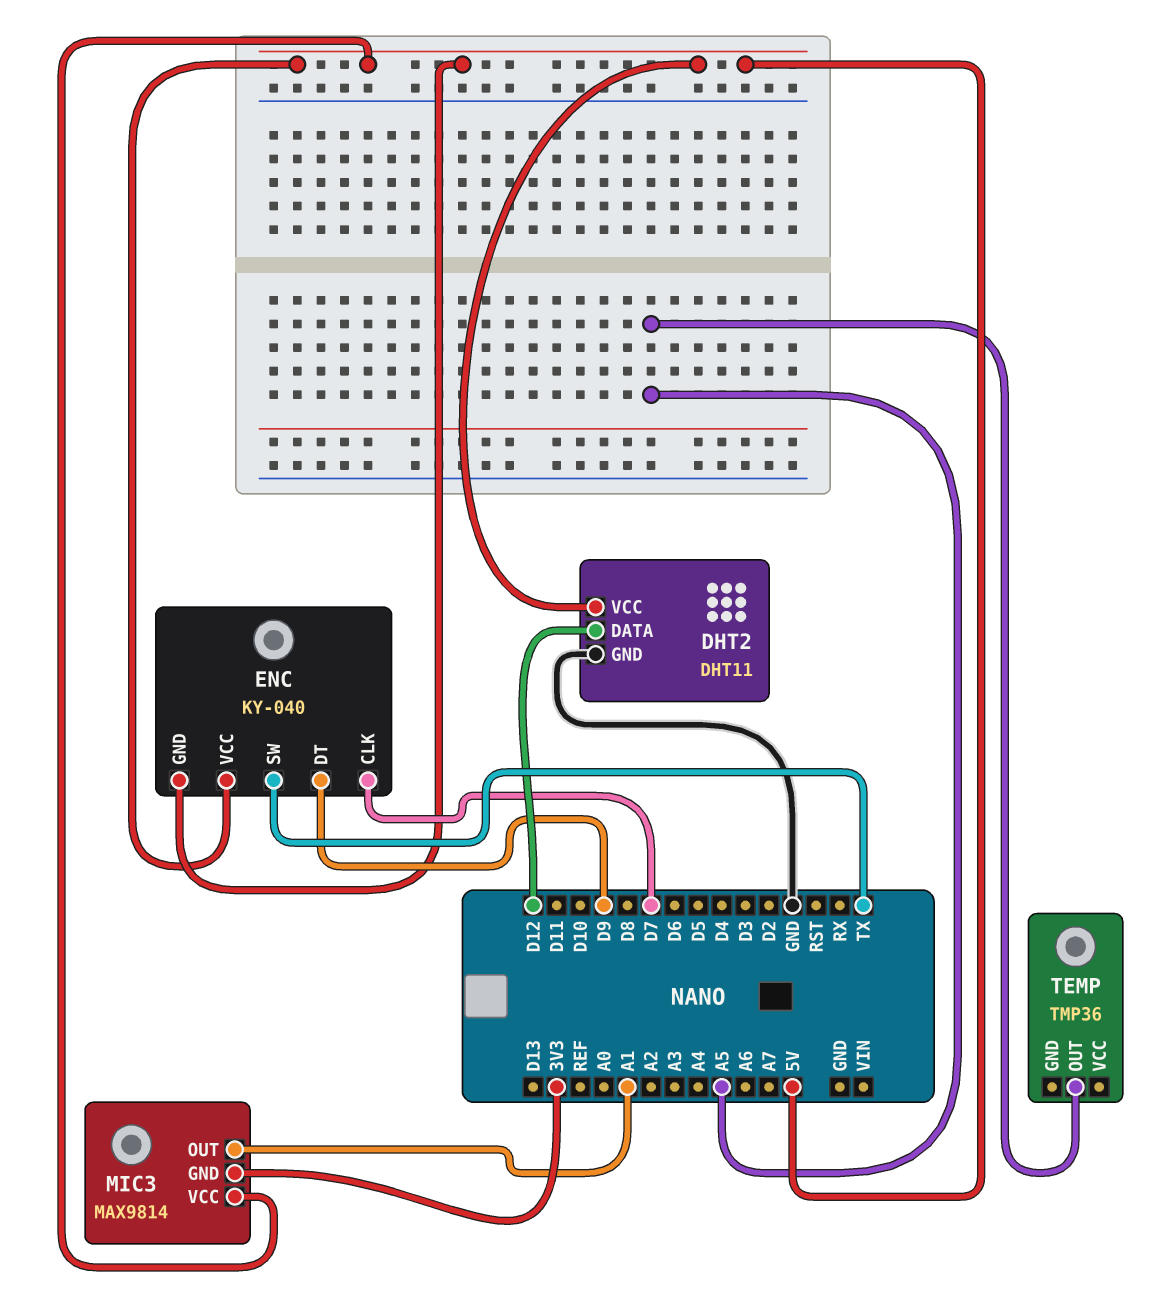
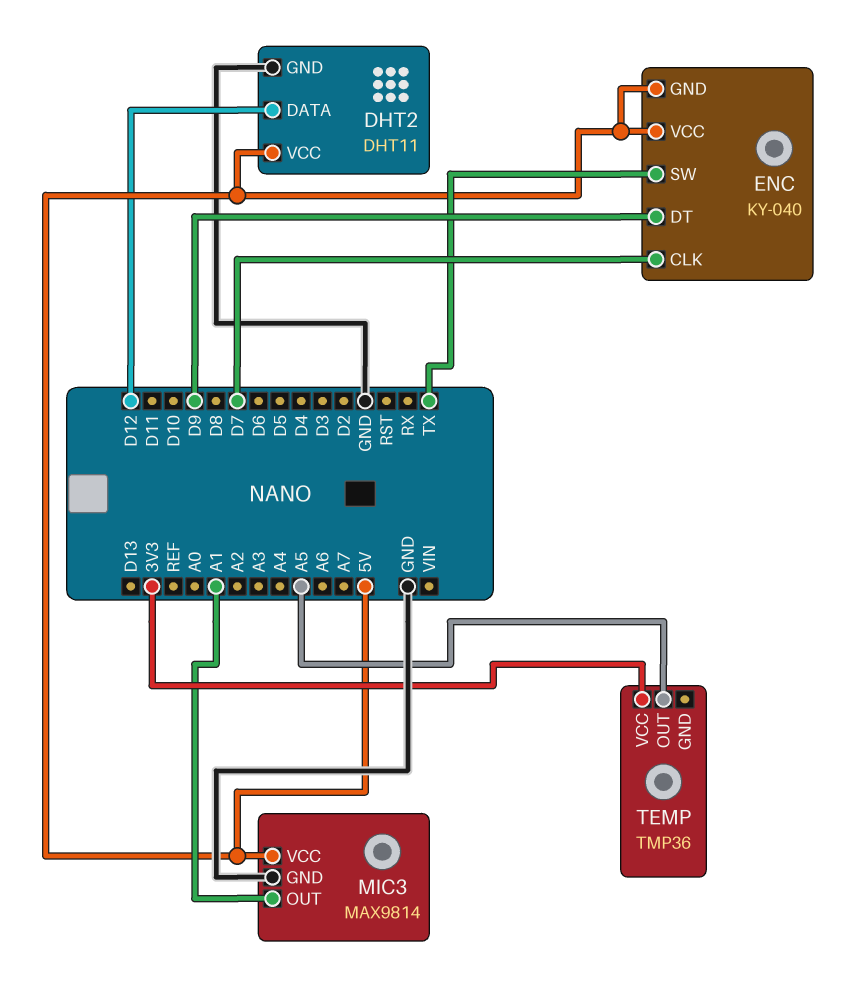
MIC3 pin GND: 3V3 -> GND
TEMP pin VCC: none -> 3V3

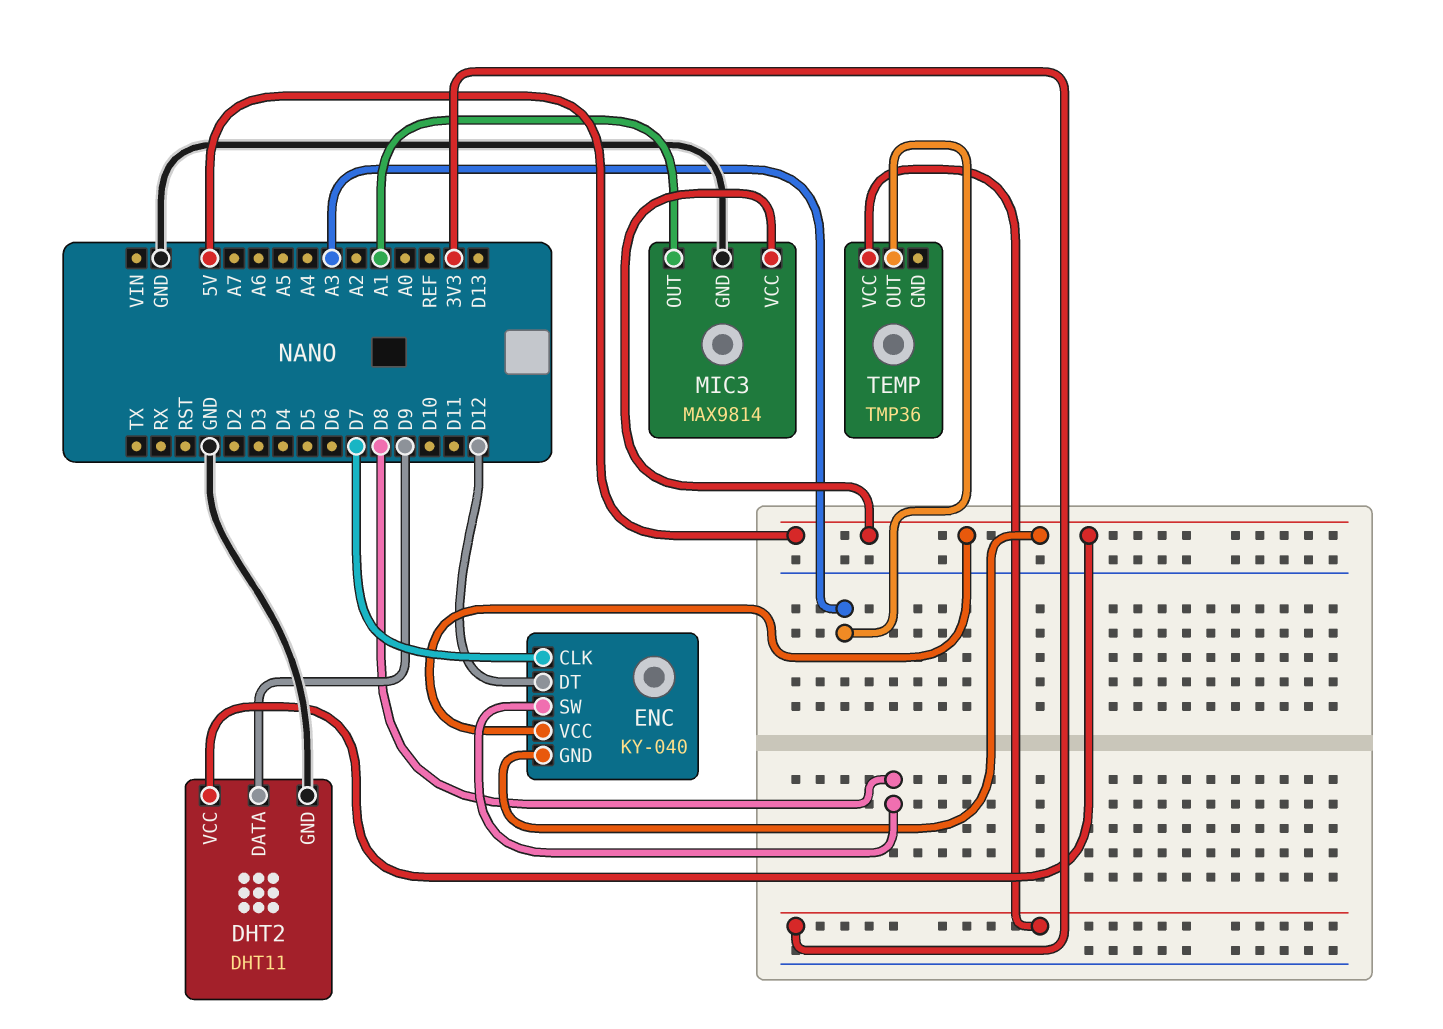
DHT2 pin DATA: D12 -> D9
ENC pin DT: D9 -> D12
ENC pin SW: TX -> D8
TEMP pin OUT: A5 -> A3

